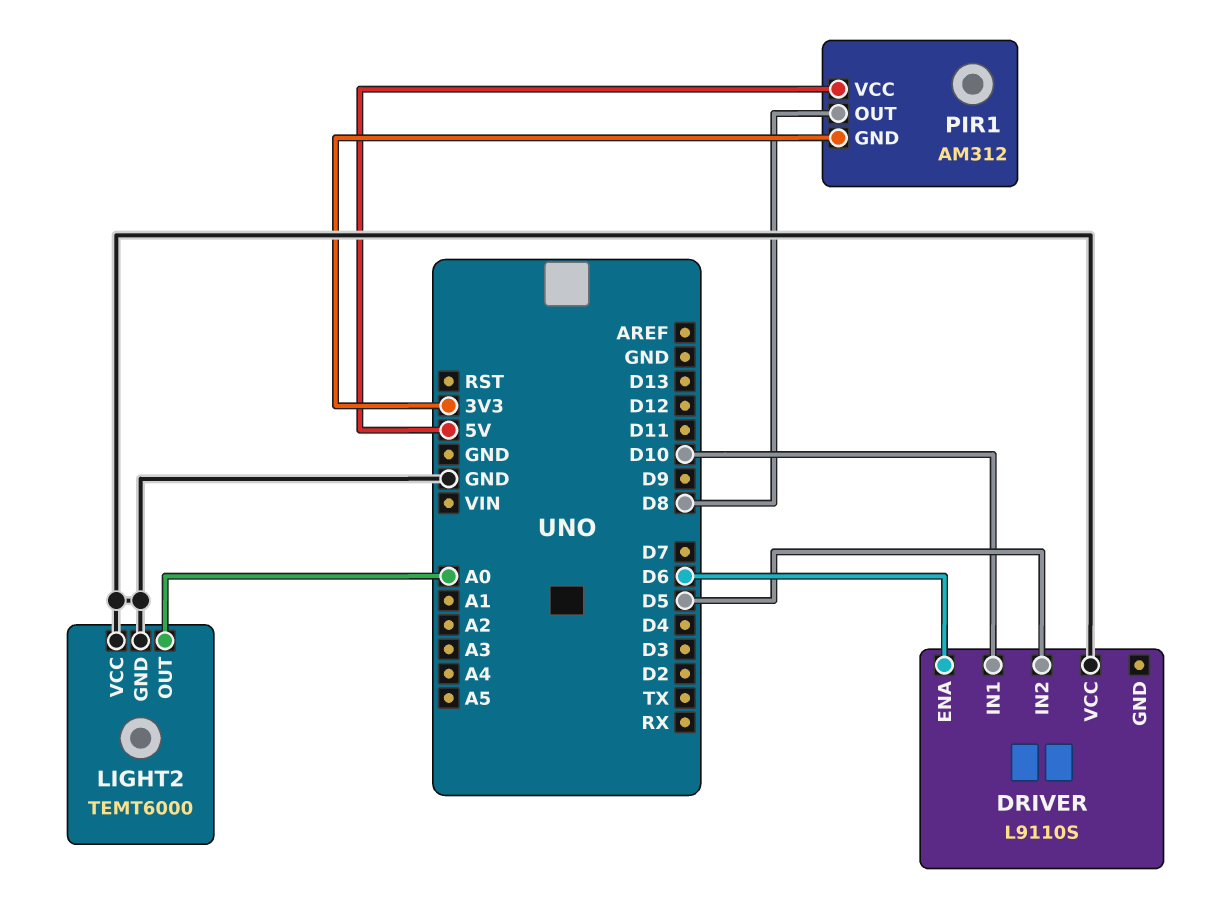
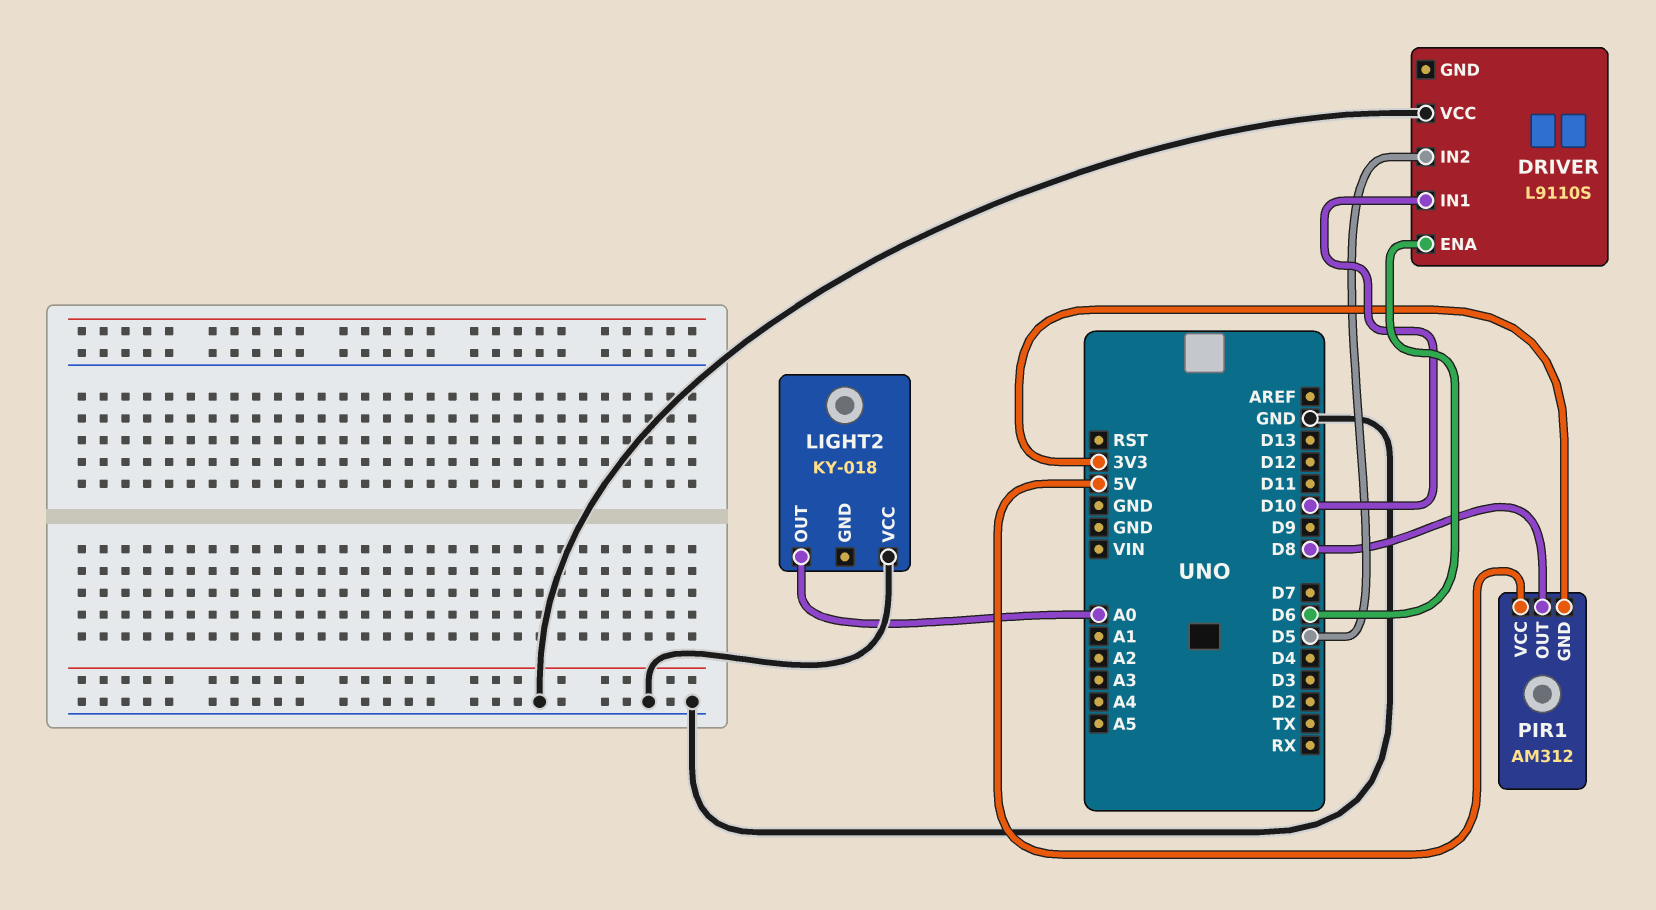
LIGHT2: TEMT6000 -> KY-018
LIGHT2 pin GND: GND -> none

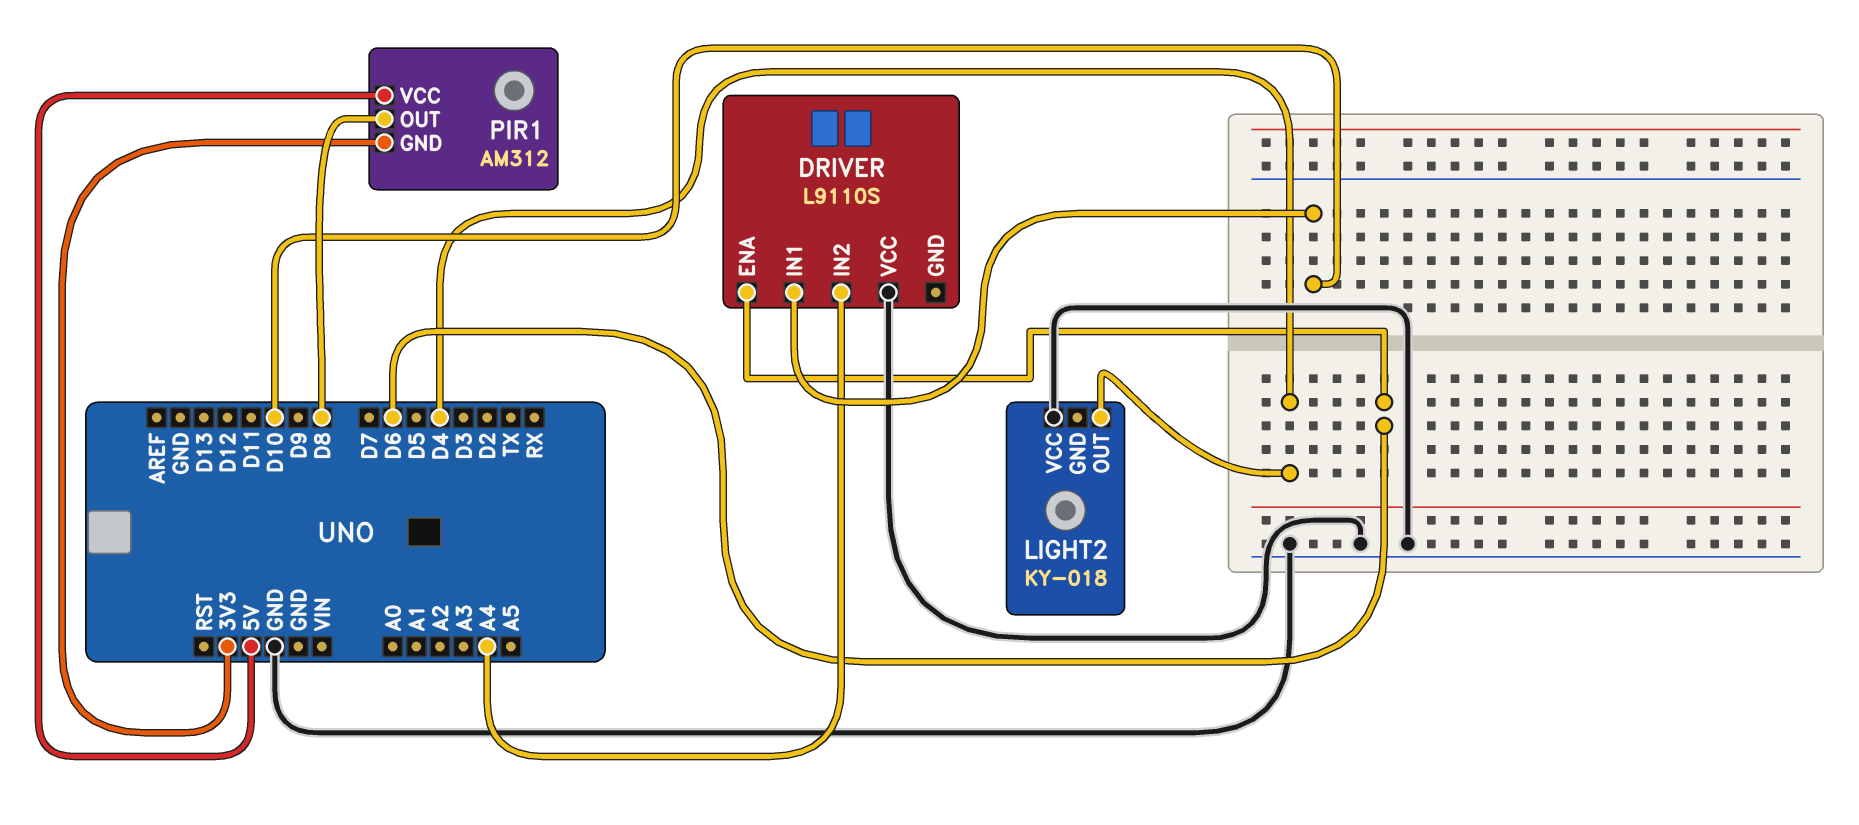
DRIVER pin IN2: D5 -> A4
LIGHT2 pin OUT: A0 -> D4

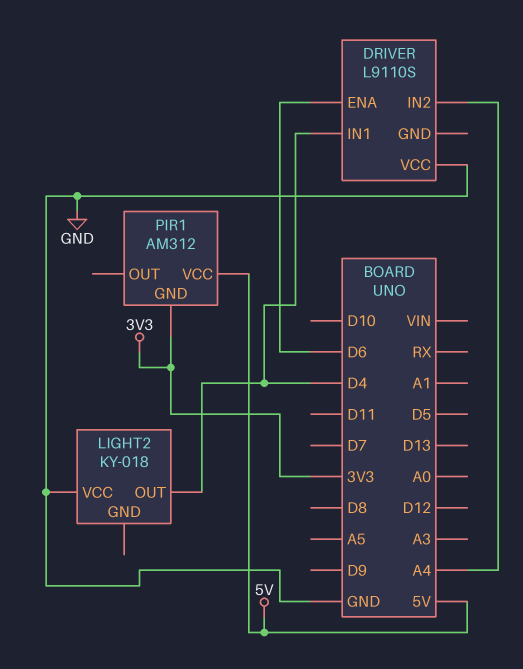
DRIVER pin IN1: D10 -> D4
PIR1 pin OUT: D8 -> none

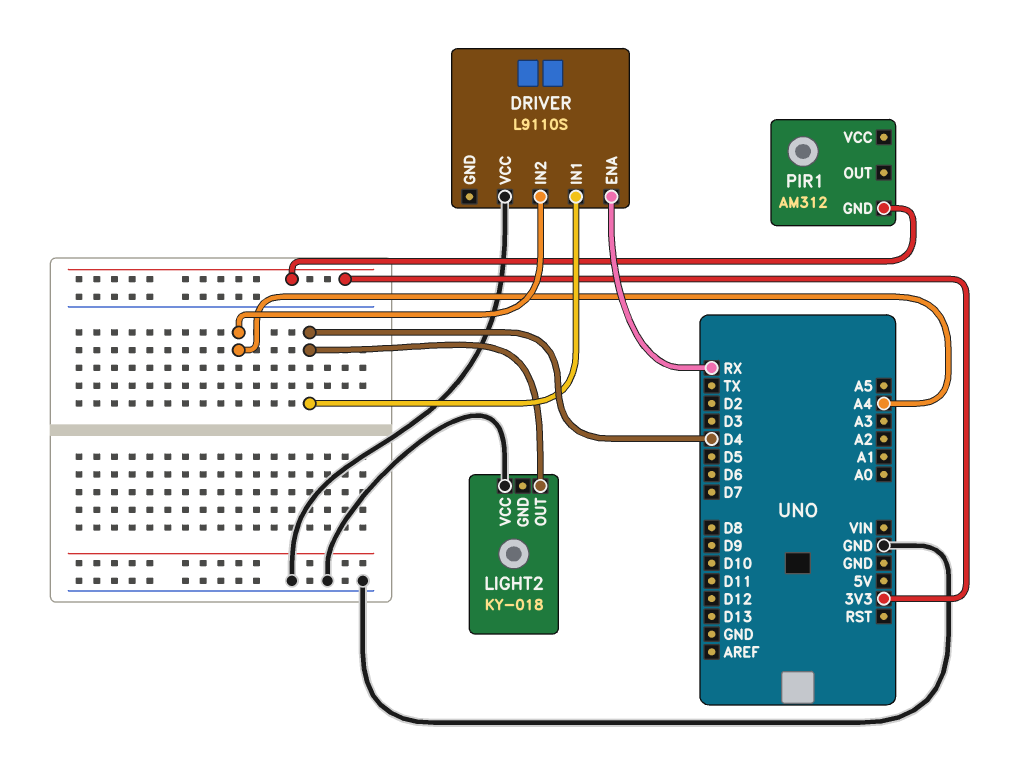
DRIVER pin ENA: D6 -> RX
PIR1 pin VCC: 5V -> none

